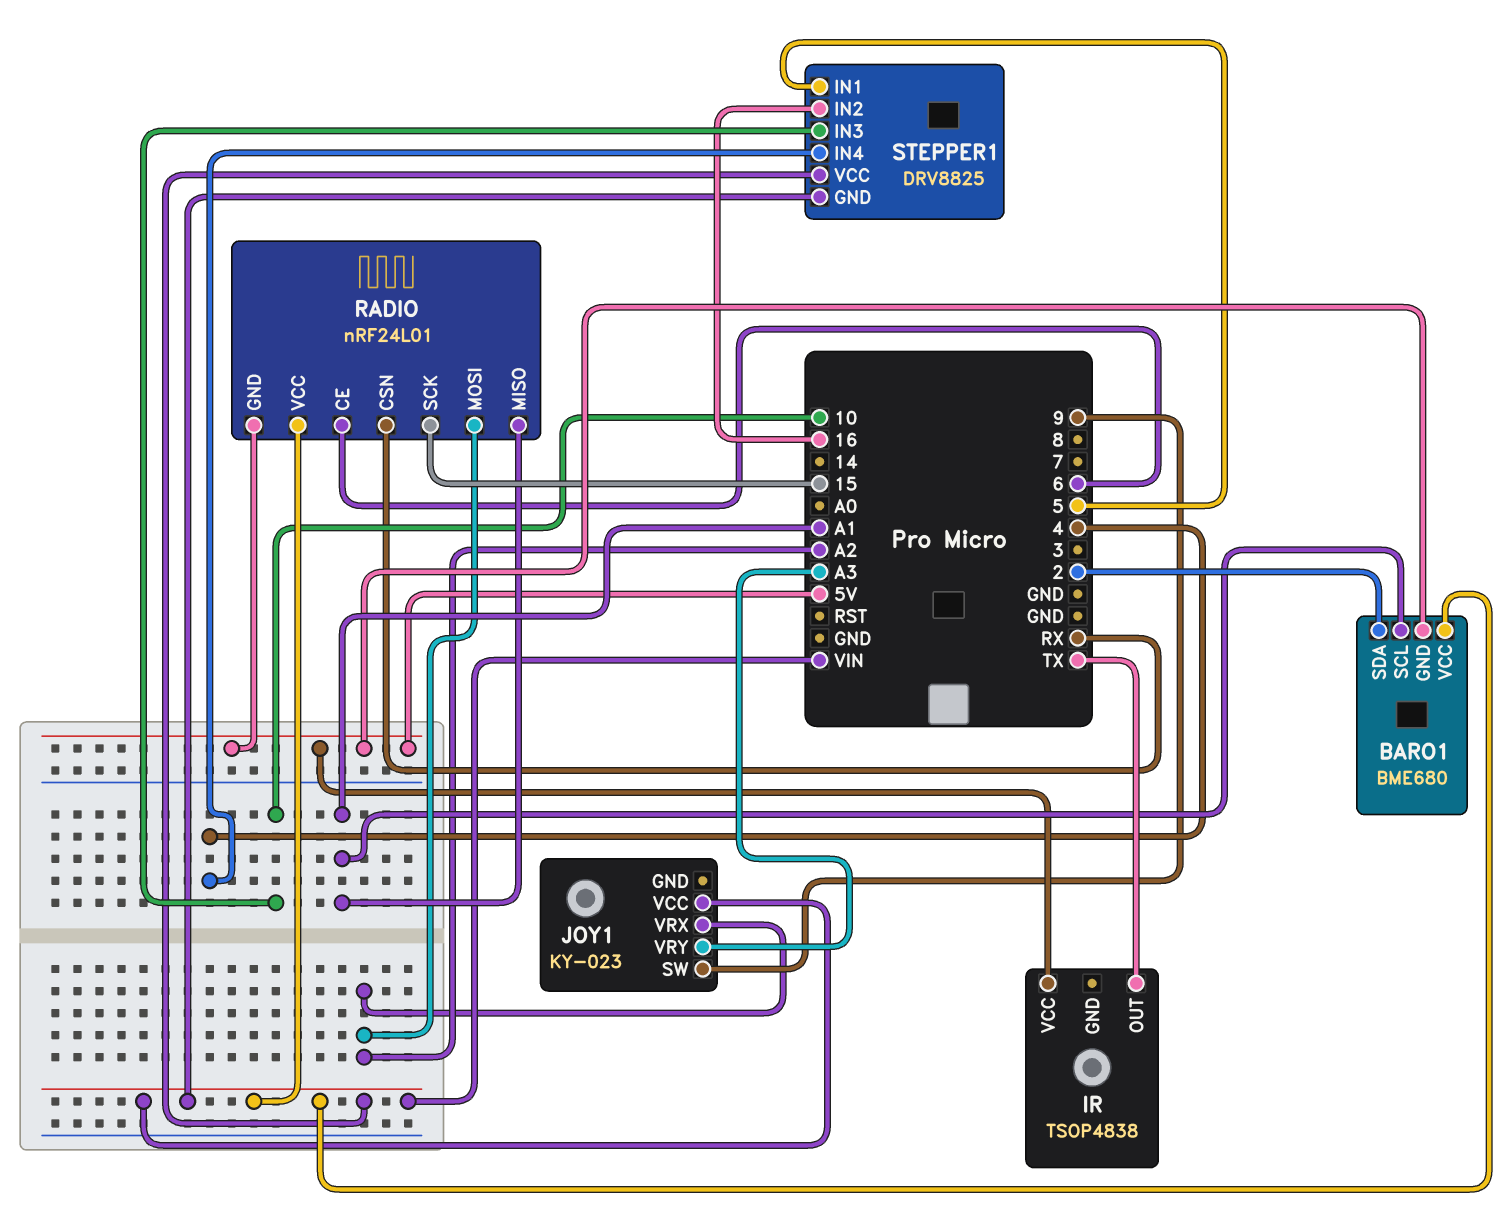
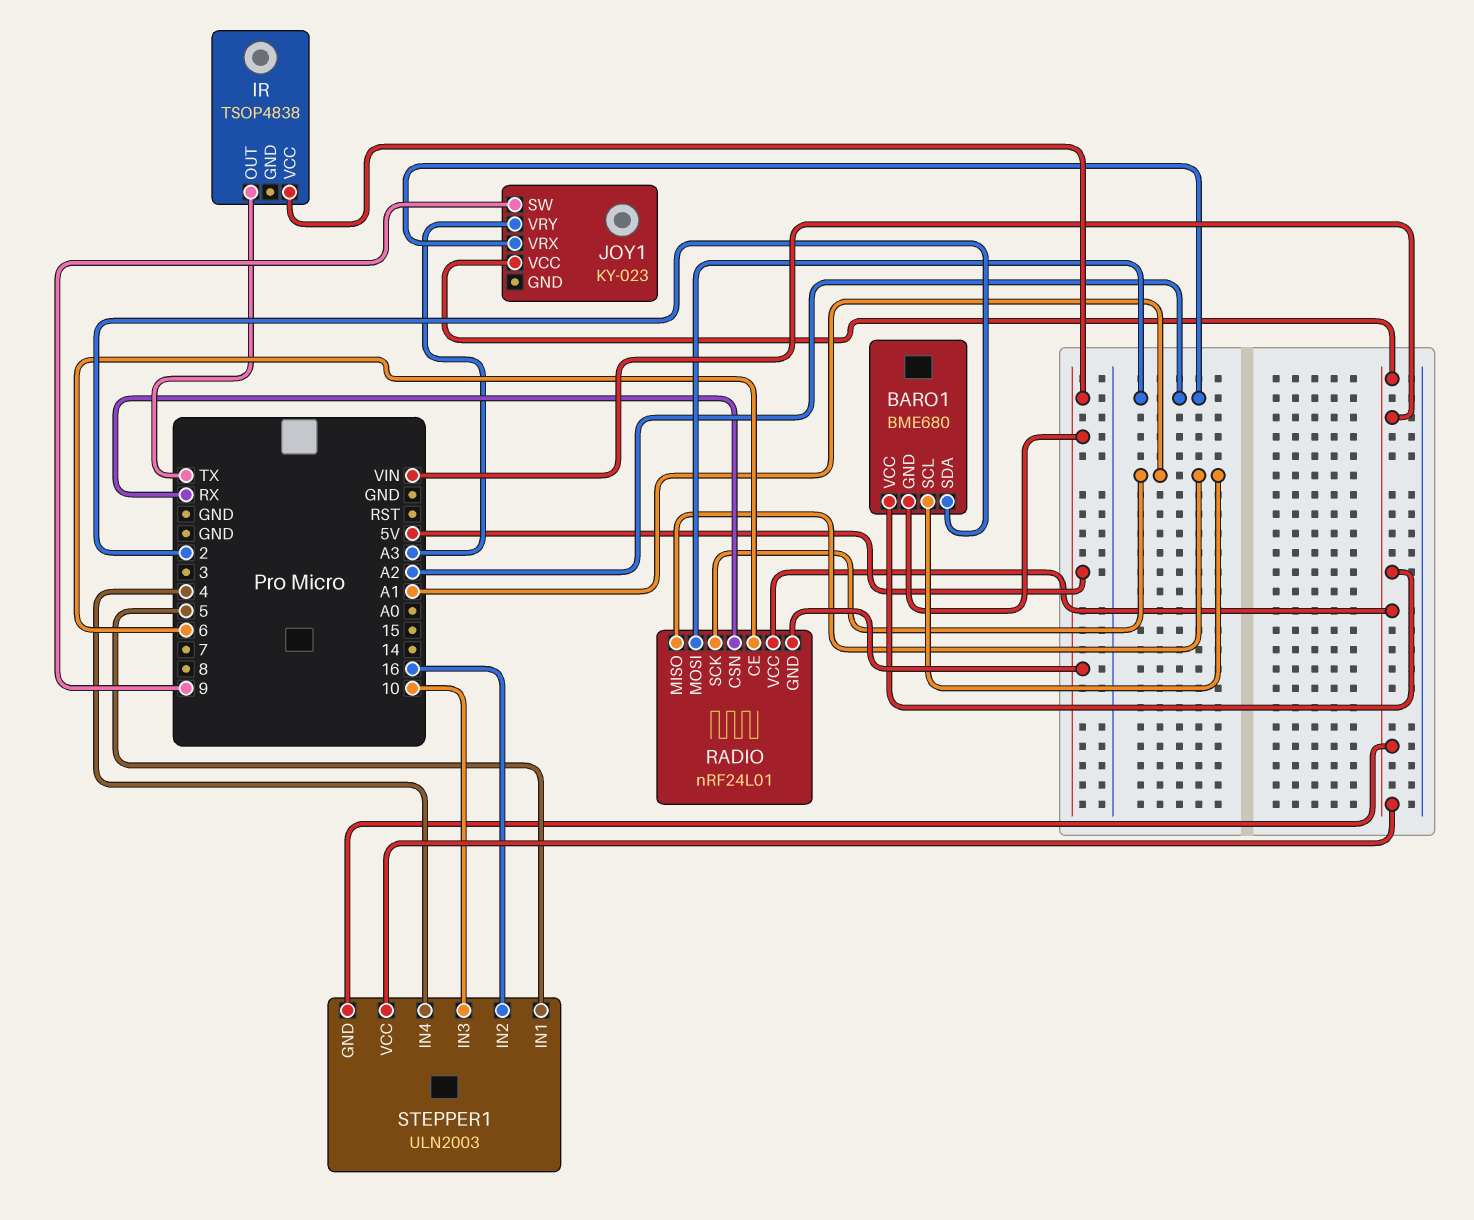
RADIO pin SCK: 15 -> A1
STEPPER1: DRV8825 -> ULN2003

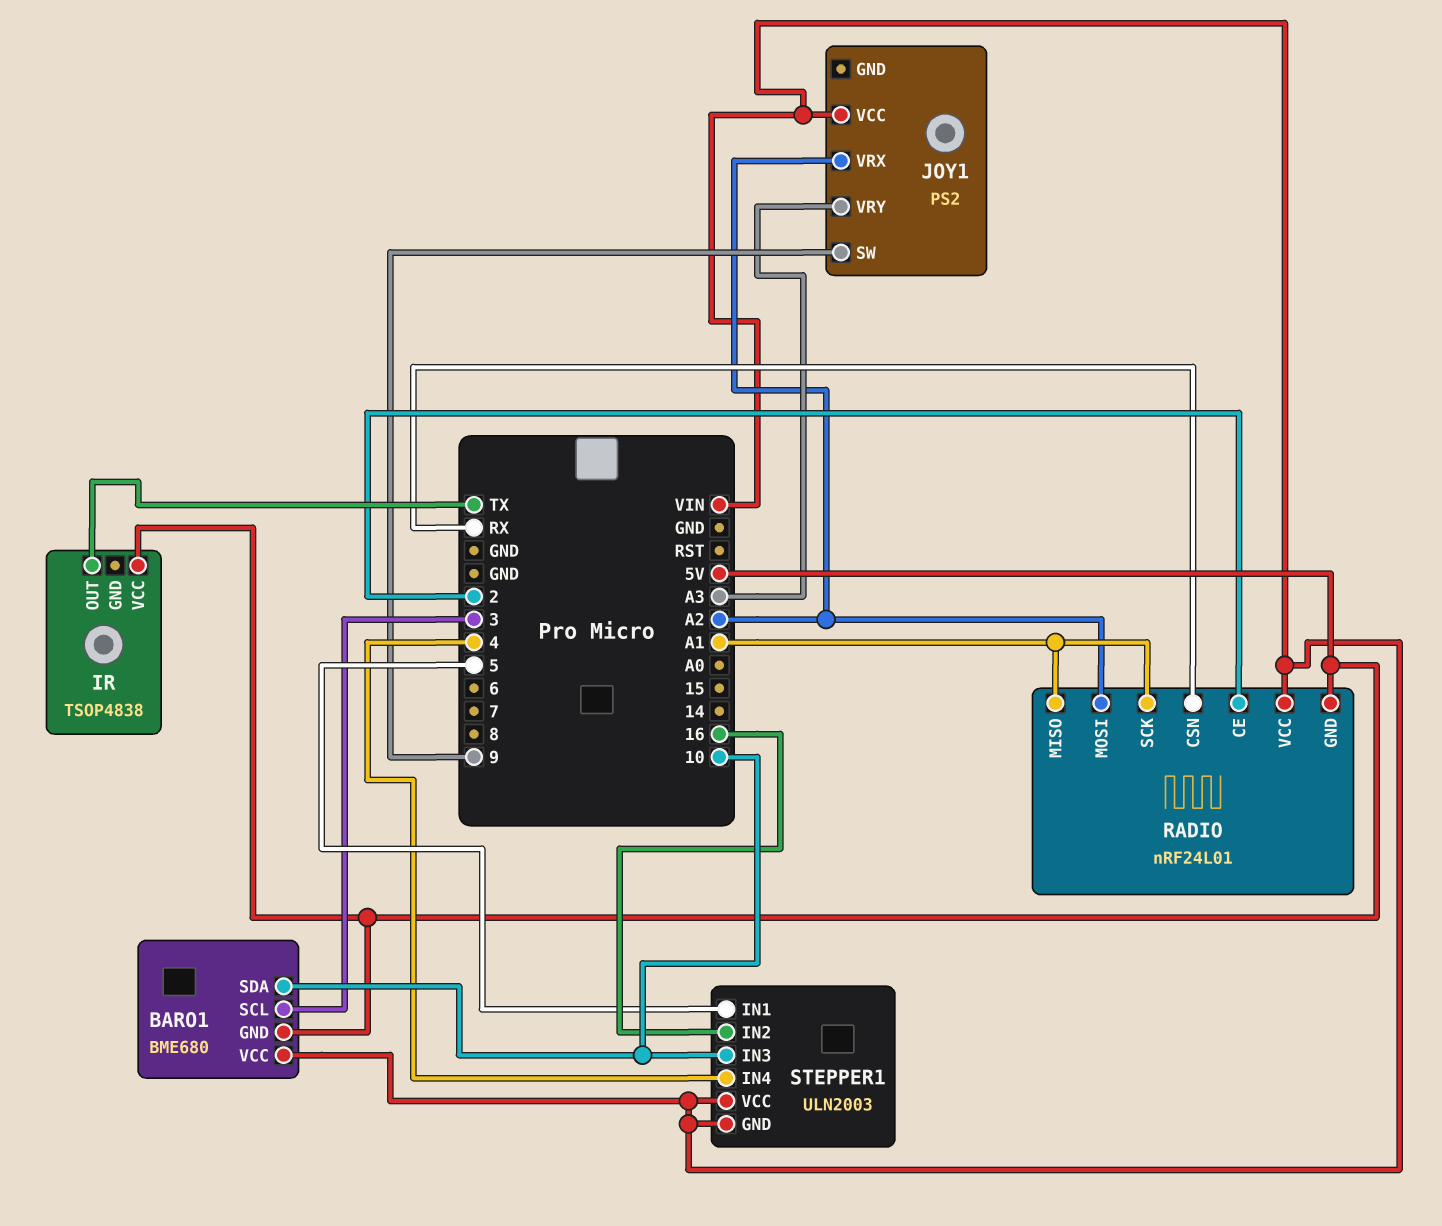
BARO1 pin SCL: A1 -> 3
BARO1 pin SDA: 2 -> 10
JOY1: KY-023 -> PS2
RADIO pin CE: 6 -> 2

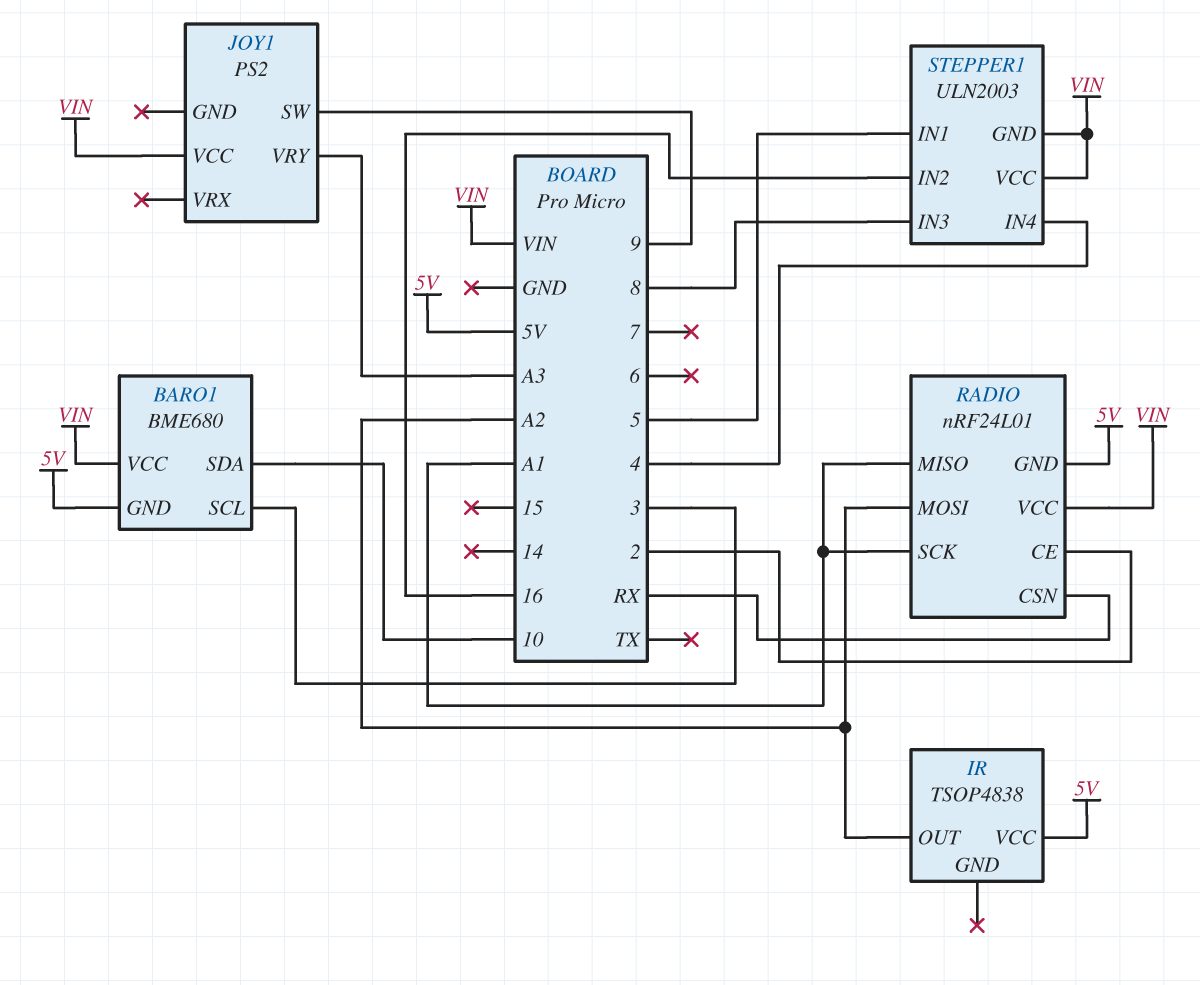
IR pin OUT: TX -> A2
JOY1 pin VRX: A2 -> none
STEPPER1 pin IN3: 10 -> 8

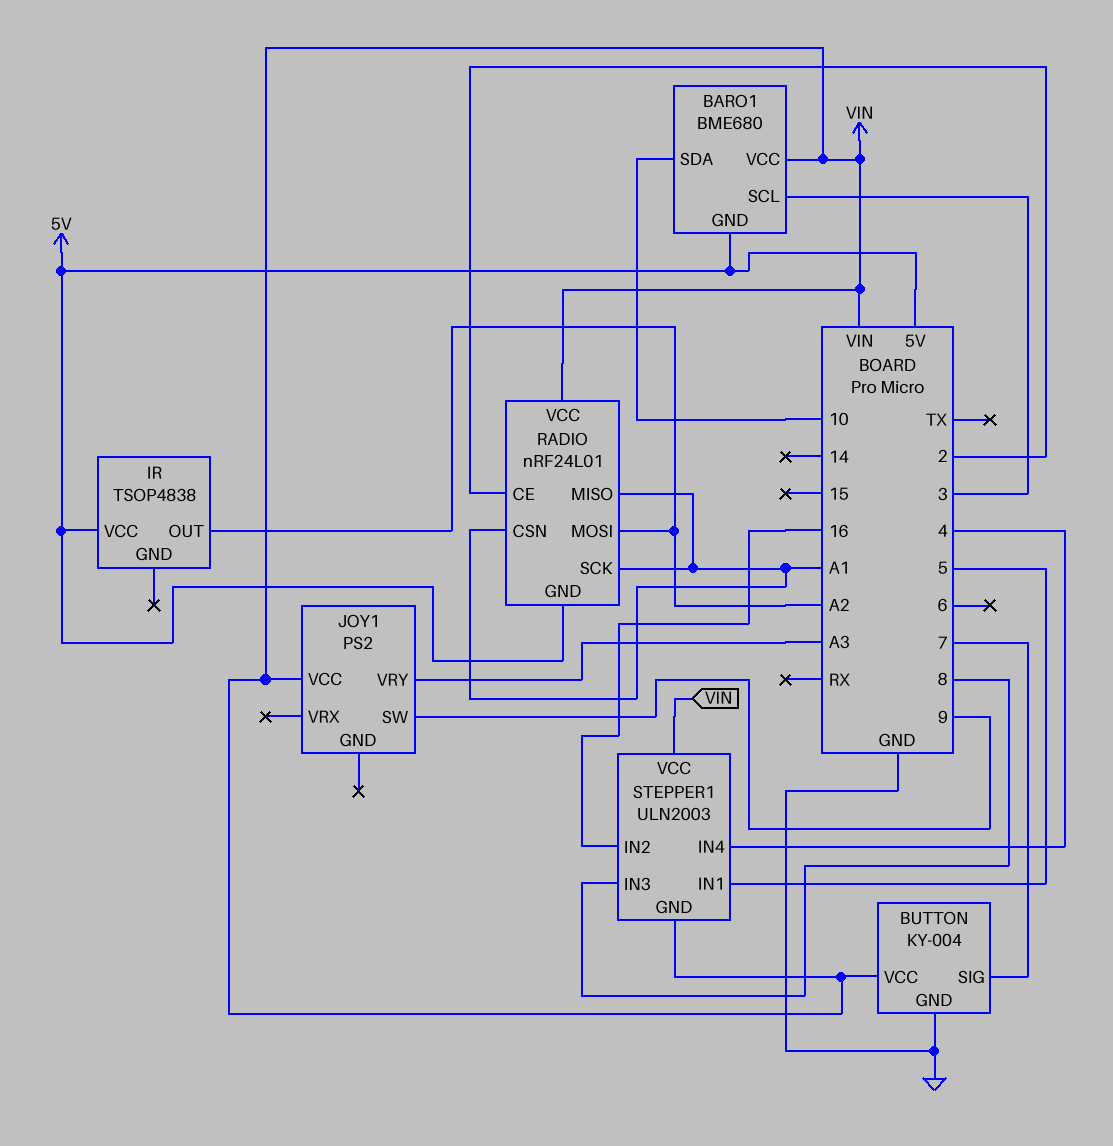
BUTTON: none -> KY-004
BUTTON pin GND: none -> GND
BUTTON pin SIG: none -> 7
BUTTON pin VCC: none -> VIN
RADIO pin CSN: RX -> A1

